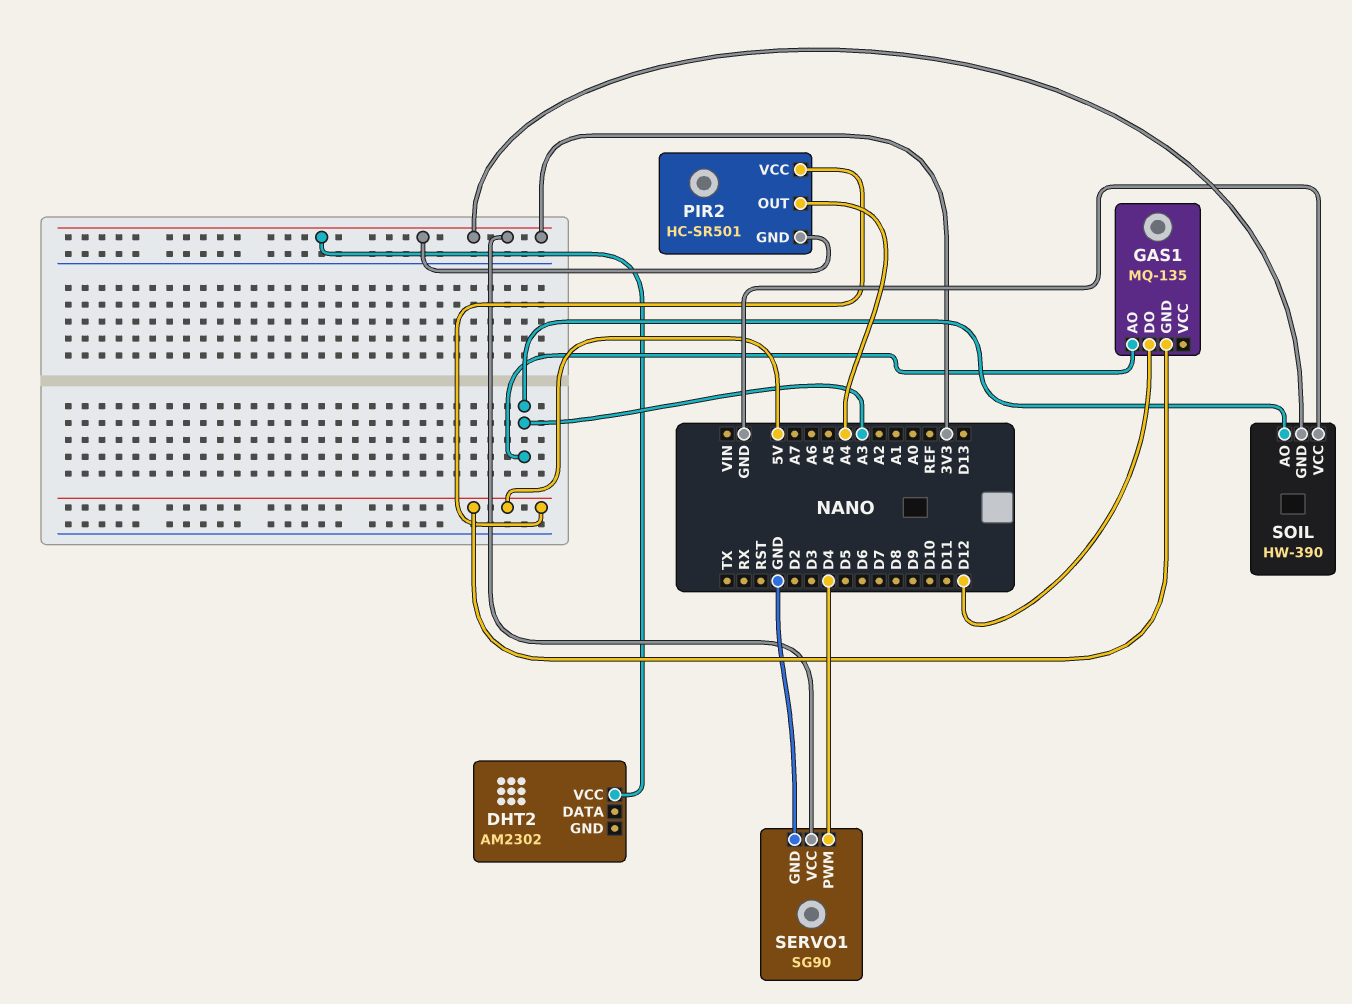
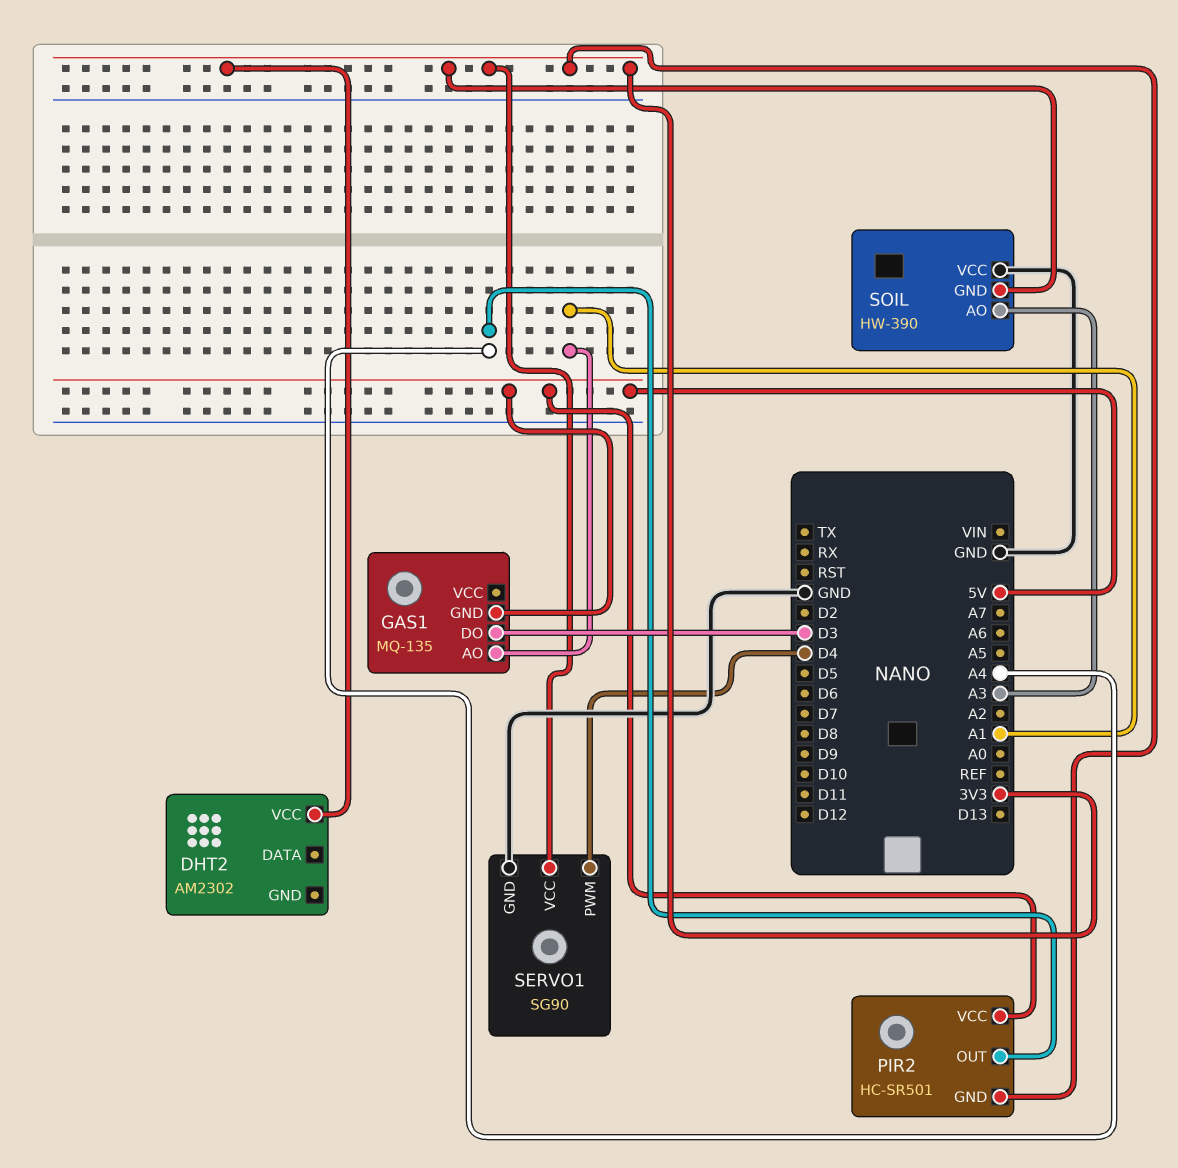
GAS1 pin AO: A3 -> A1
GAS1 pin DO: D12 -> D3

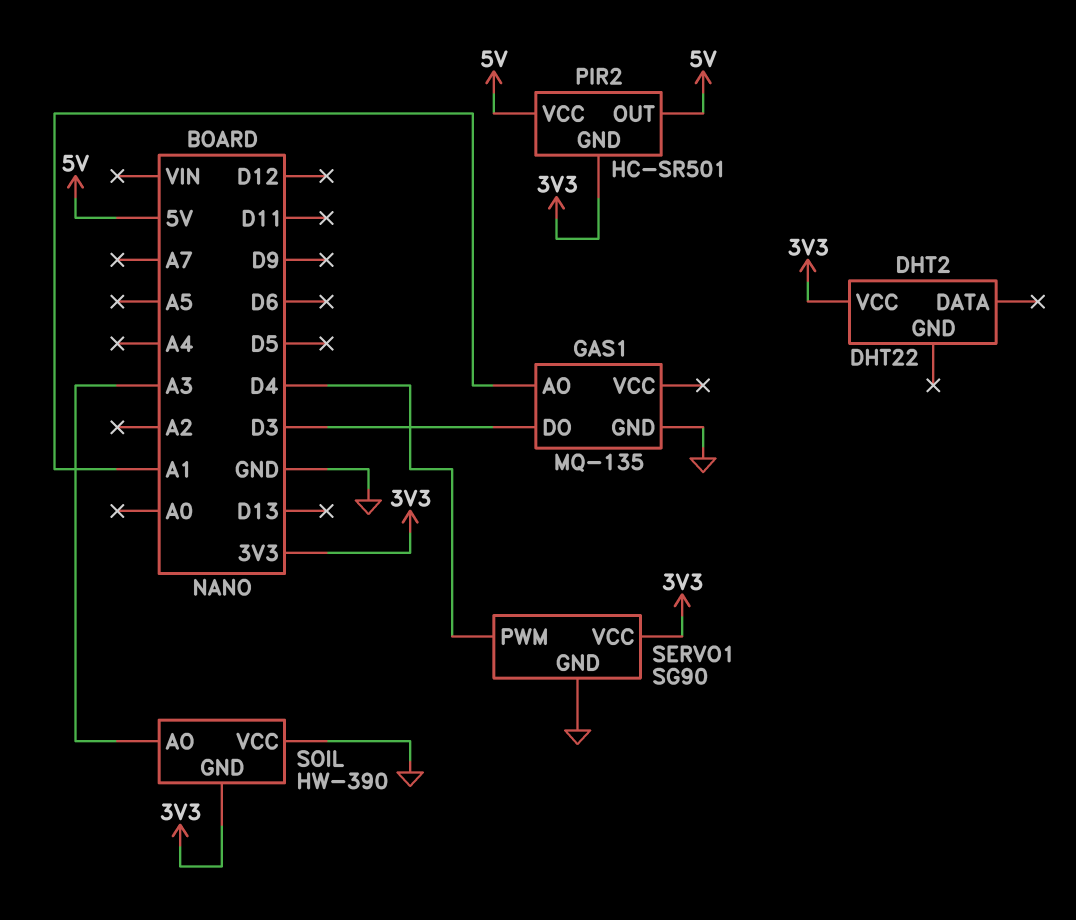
DHT2: AM2302 -> DHT22
GAS1 pin GND: 5V -> GND
PIR2 pin OUT: A4 -> 5V

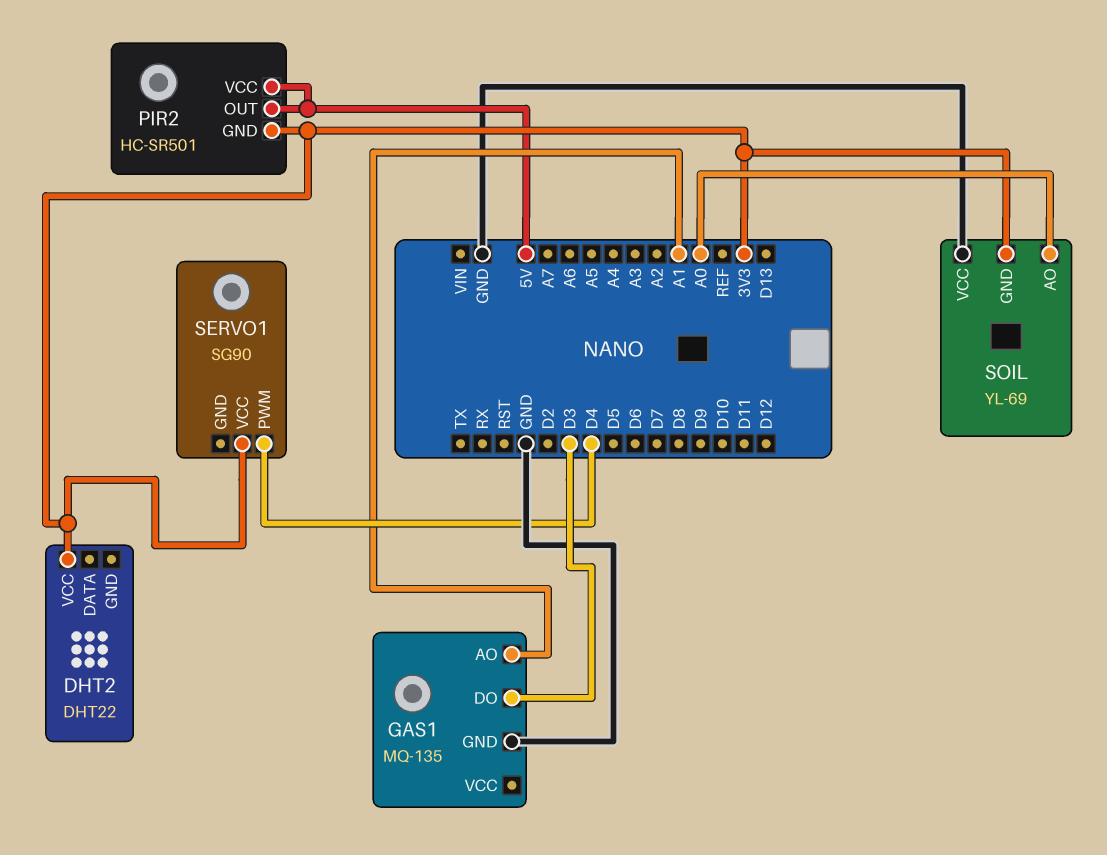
SERVO1 pin GND: GND -> none
SOIL: HW-390 -> YL-69
SOIL pin AO: A3 -> A0

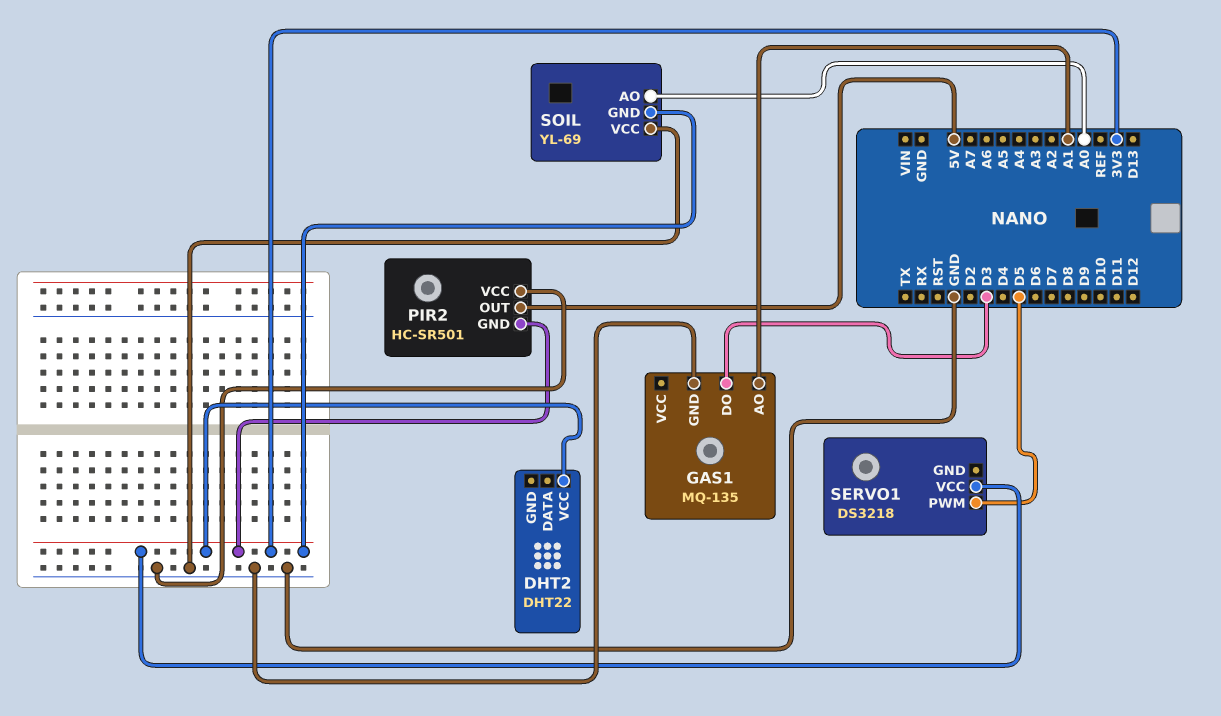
PIR2 pin VCC: 5V -> GND
SERVO1: SG90 -> DS3218
SERVO1 pin PWM: D4 -> D5

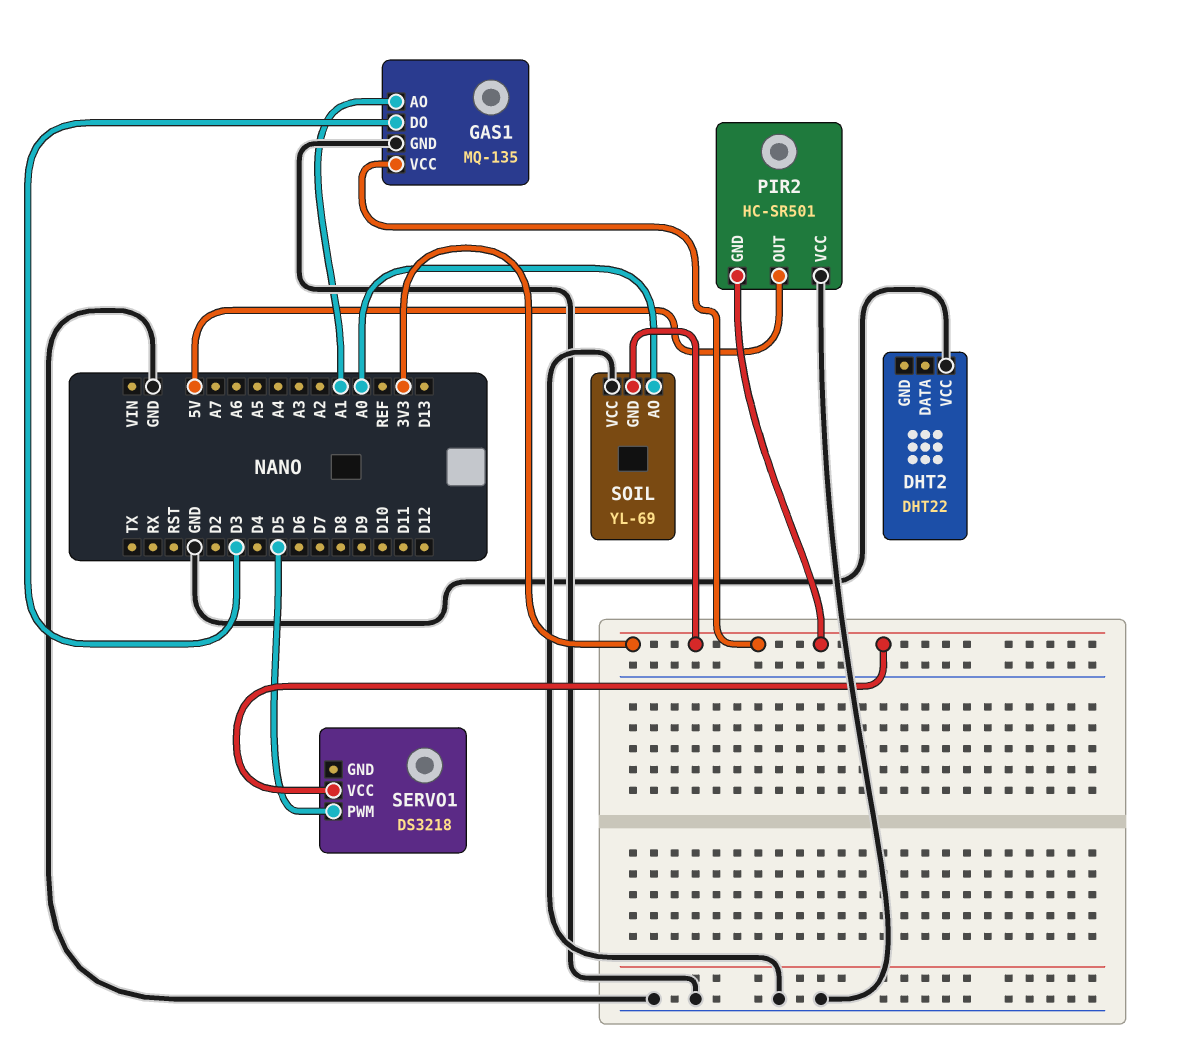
DHT2 pin VCC: 3V3 -> GND
GAS1 pin VCC: none -> 3V3

